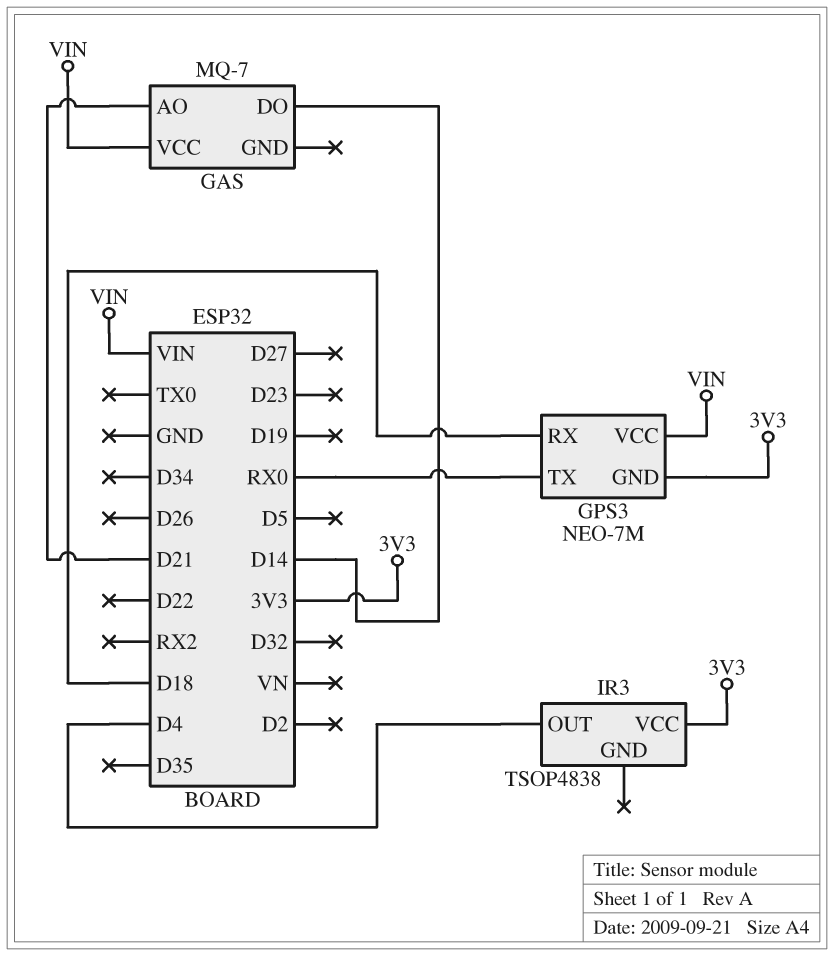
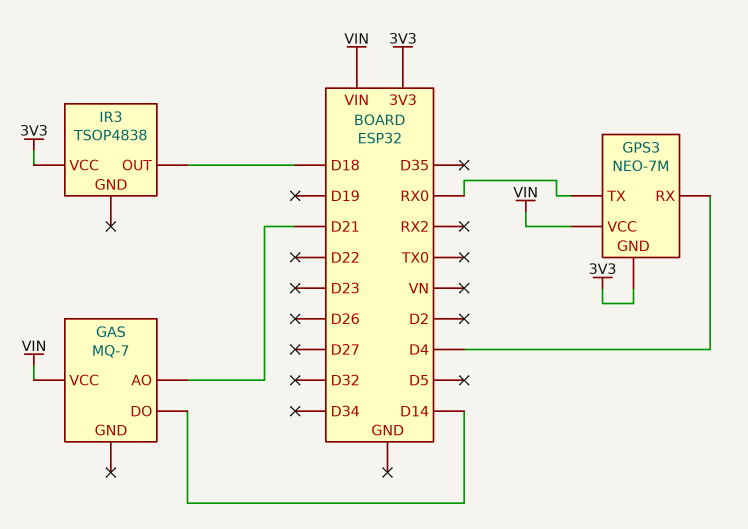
GPS3 pin RX: D18 -> D4
IR3 pin OUT: D4 -> D18

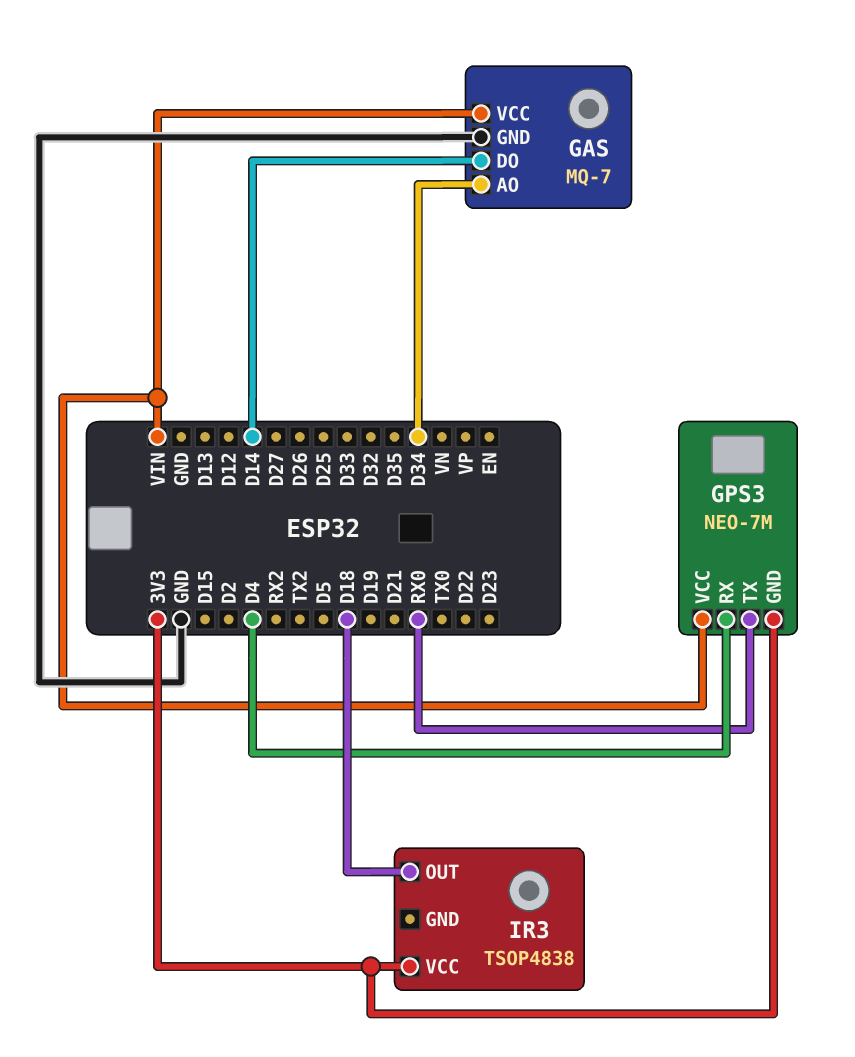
GAS pin AO: D21 -> D34
GAS pin GND: none -> GND

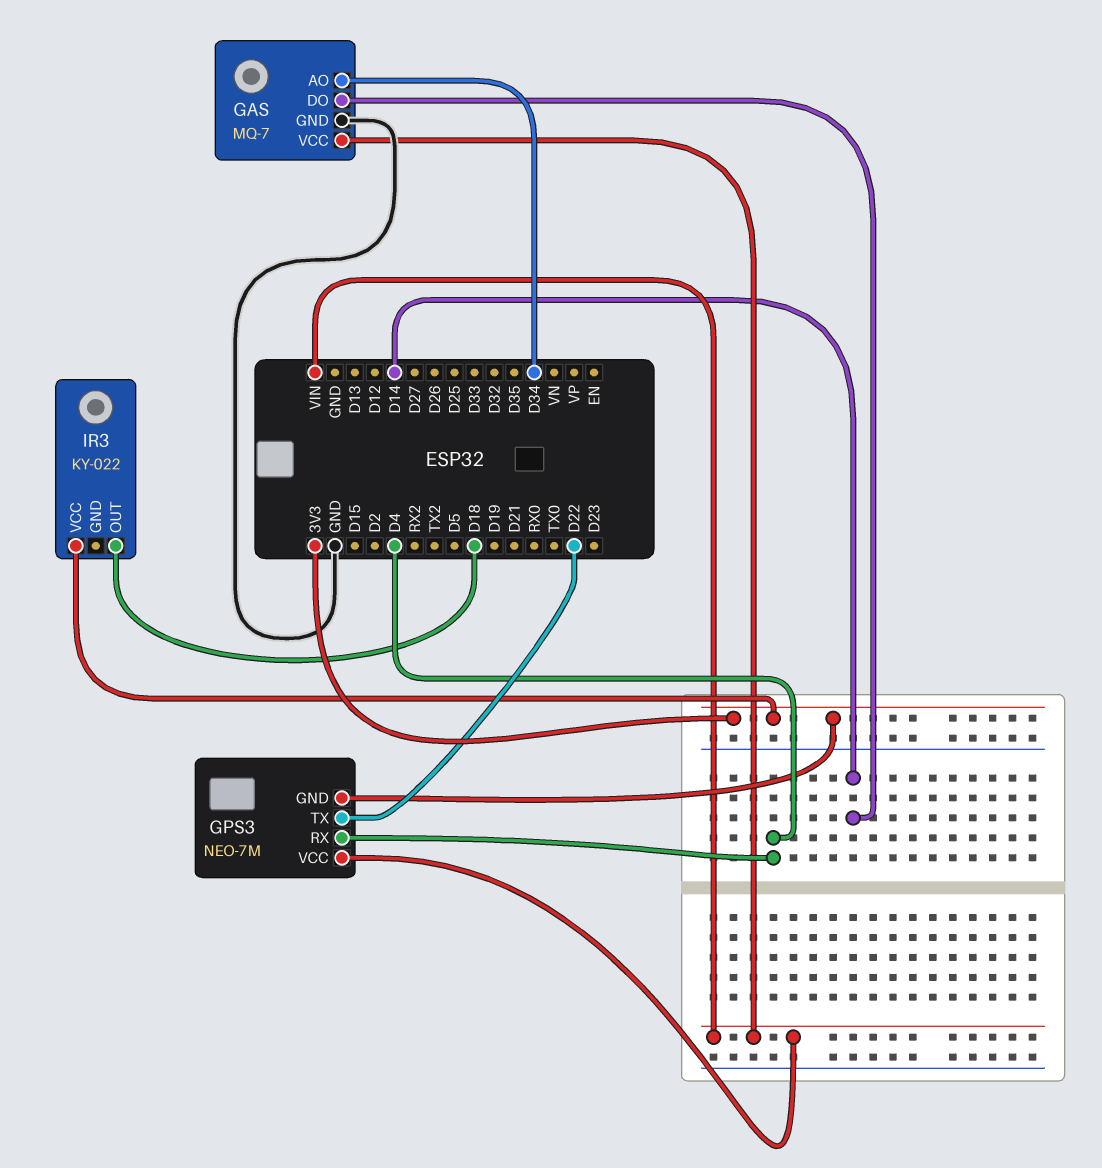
GPS3 pin TX: RX0 -> D22
IR3: TSOP4838 -> KY-022

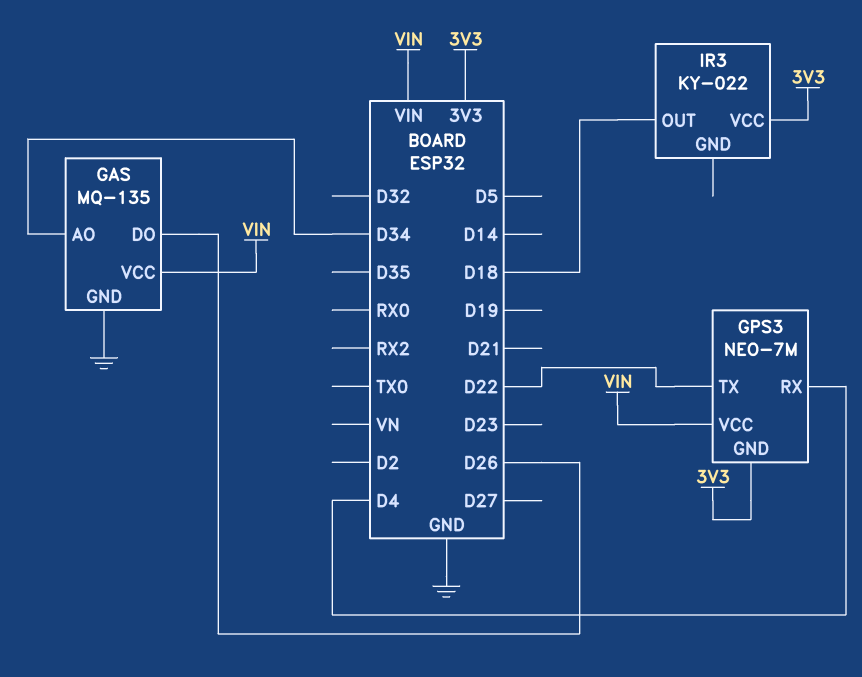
GAS: MQ-7 -> MQ-135
GAS pin DO: D14 -> D26

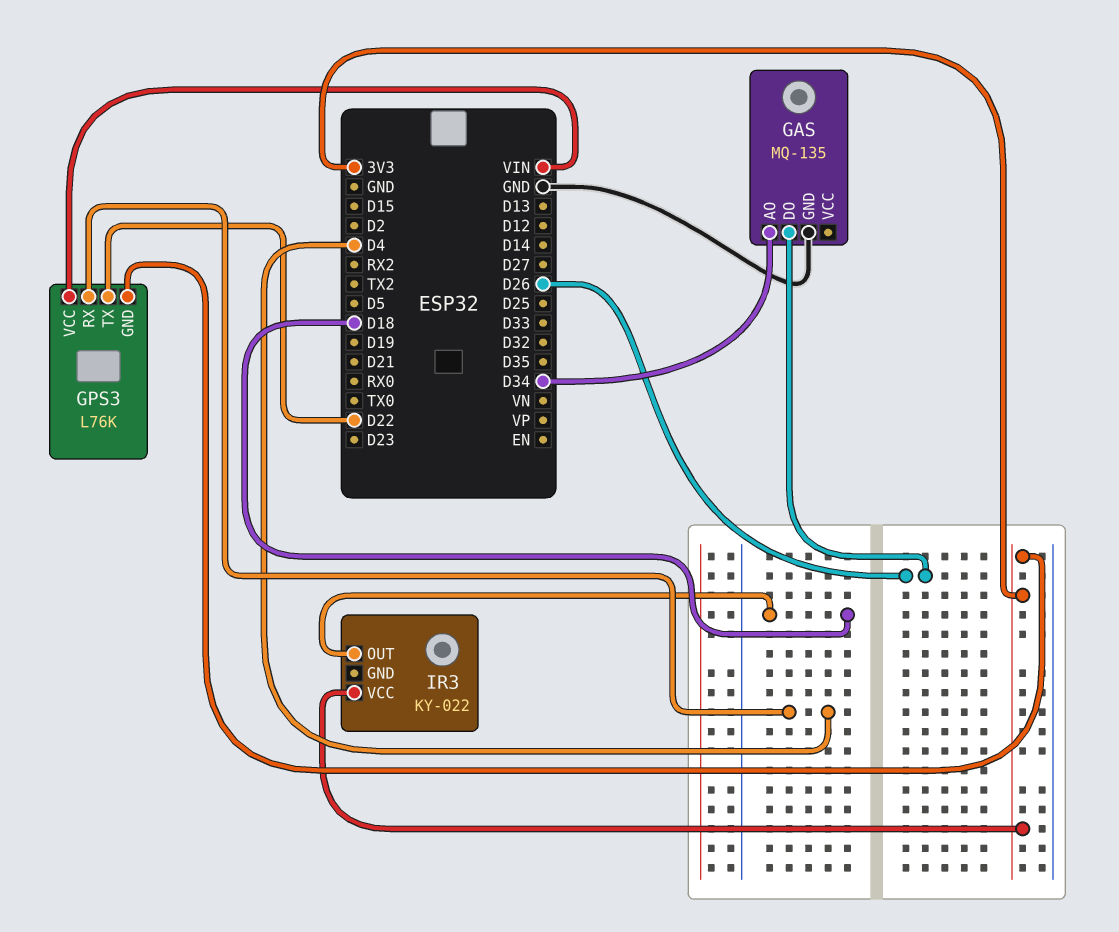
GAS pin VCC: VIN -> none
GPS3: NEO-7M -> L76K

